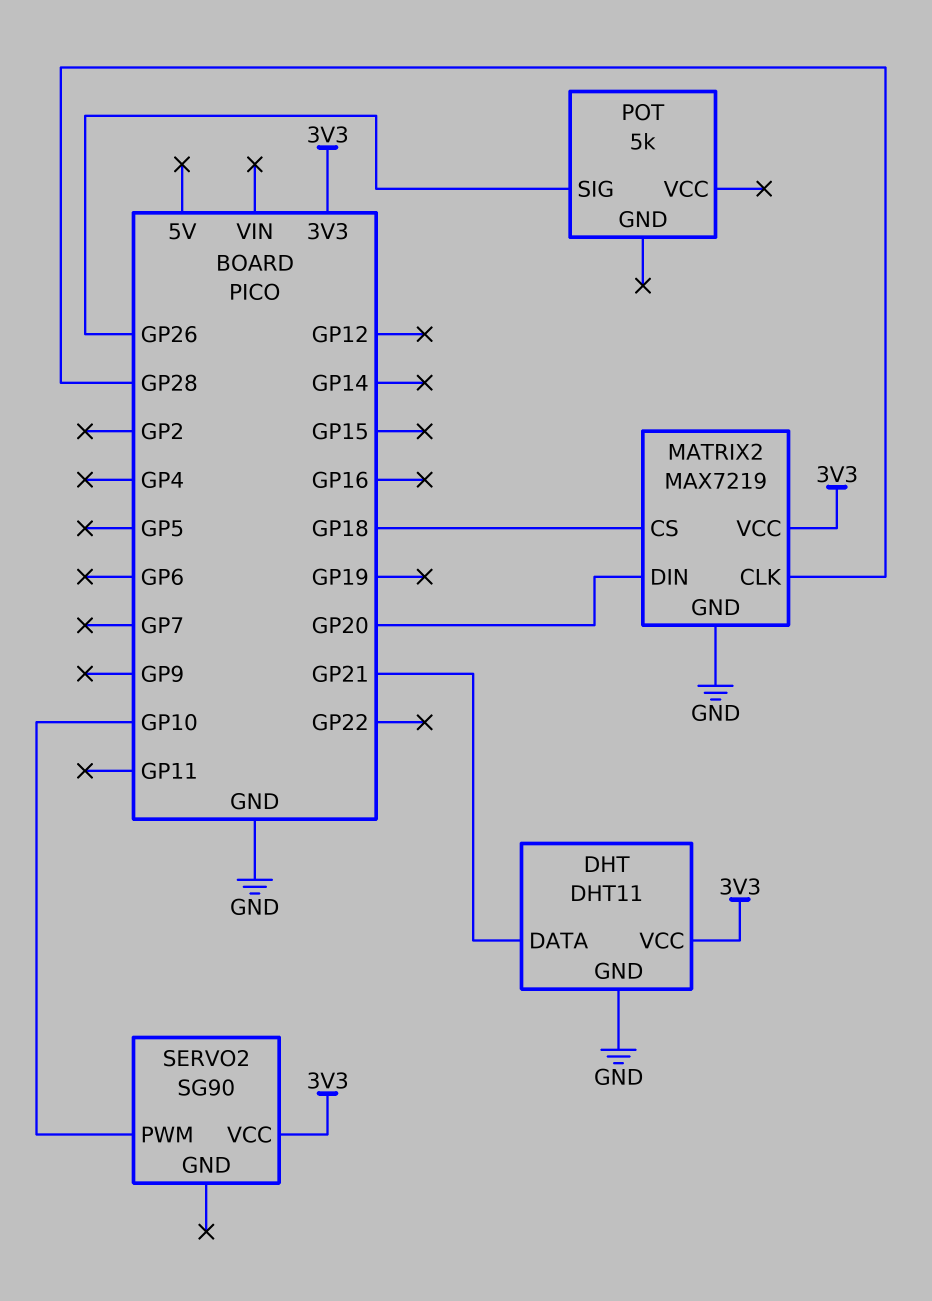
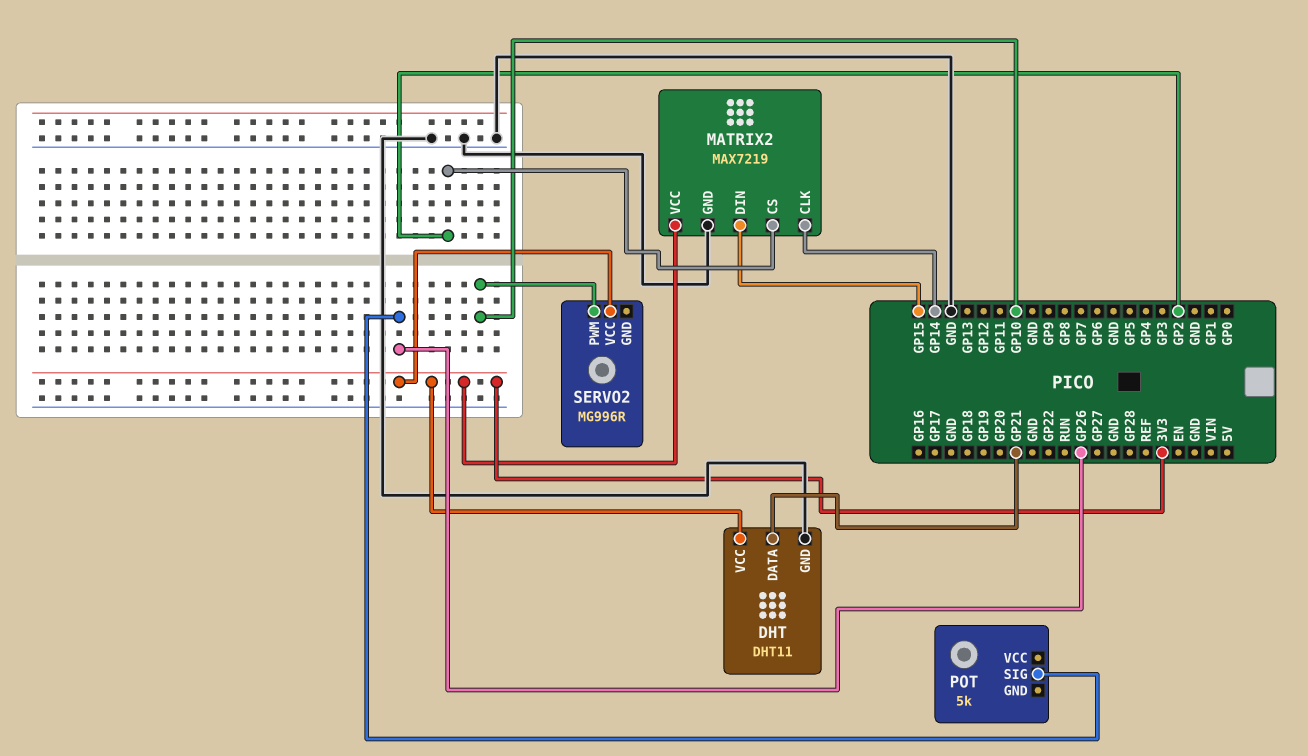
MATRIX2 pin CLK: GP28 -> GP14
MATRIX2 pin CS: GP18 -> GP2
MATRIX2 pin DIN: GP20 -> GP15
SERVO2: SG90 -> MG996R

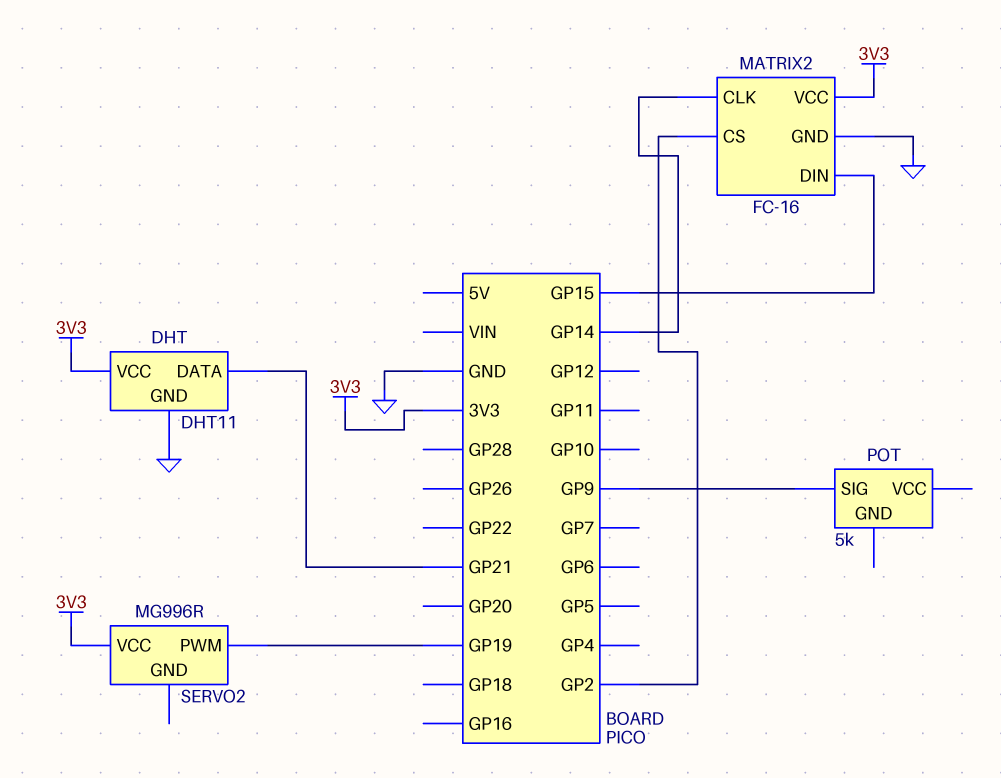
MATRIX2: MAX7219 -> FC-16
POT pin SIG: GP26 -> GP9
SERVO2 pin PWM: GP10 -> GP19

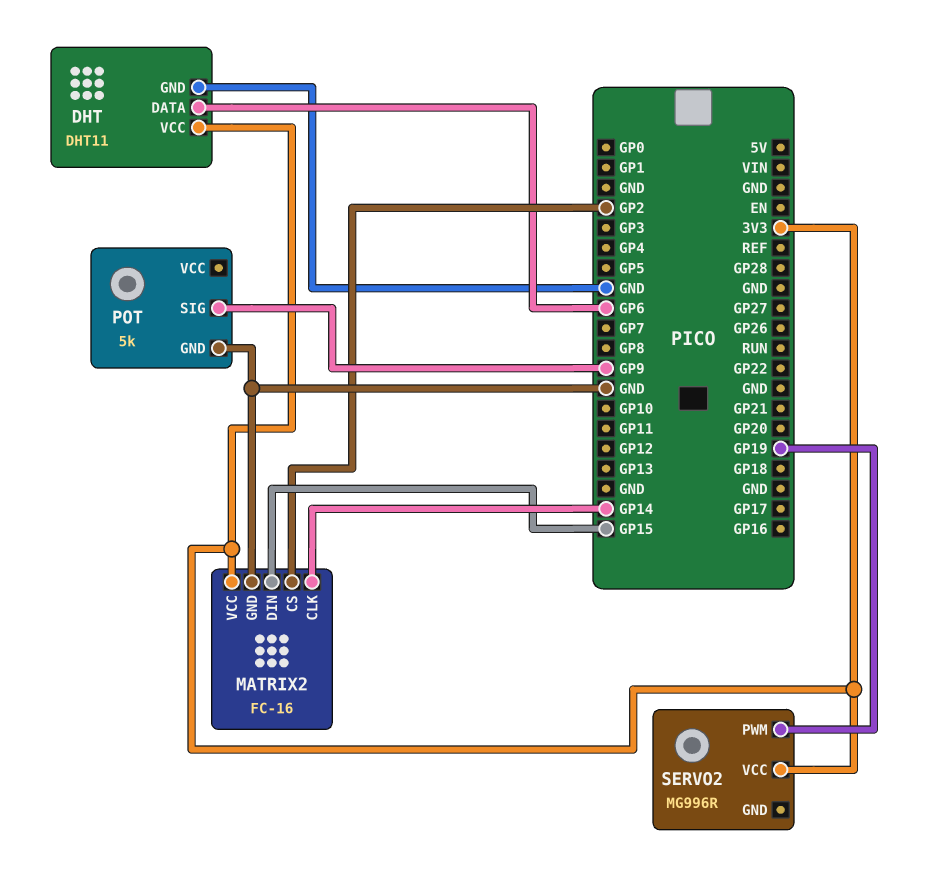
DHT pin DATA: GP21 -> GP6
POT pin GND: none -> GND

